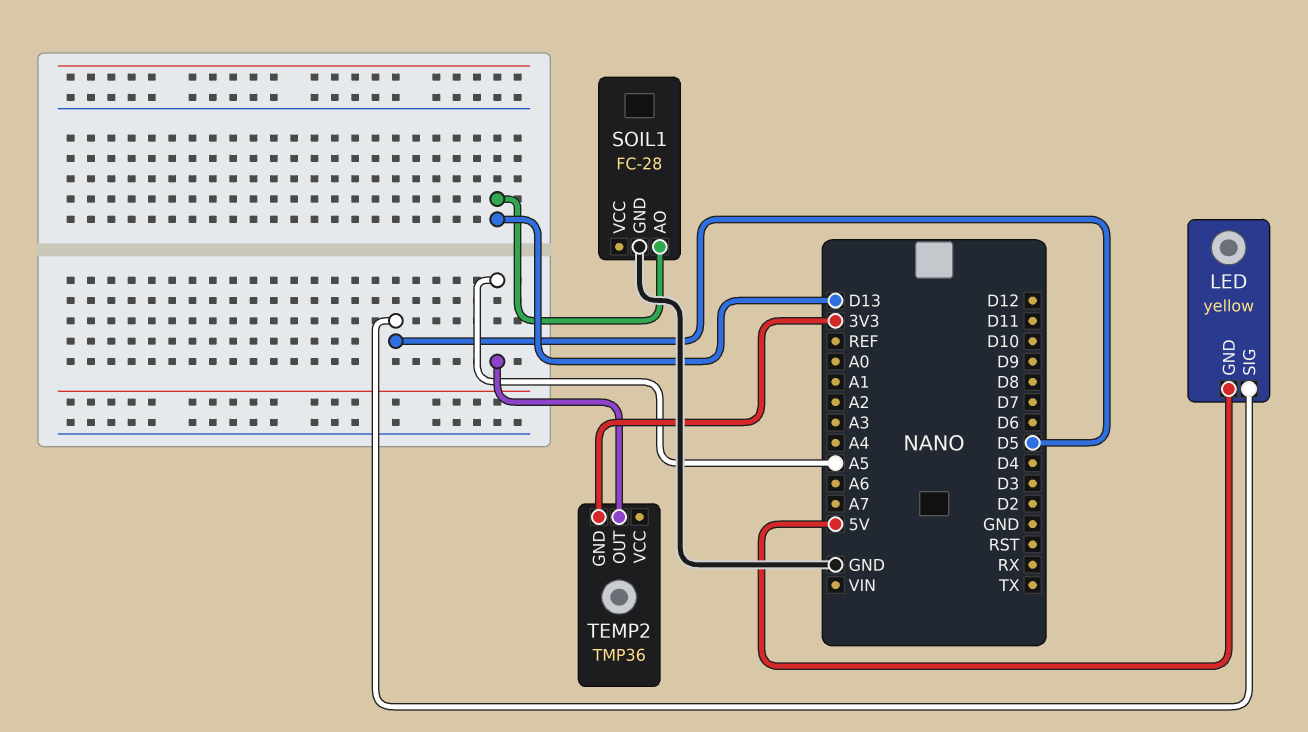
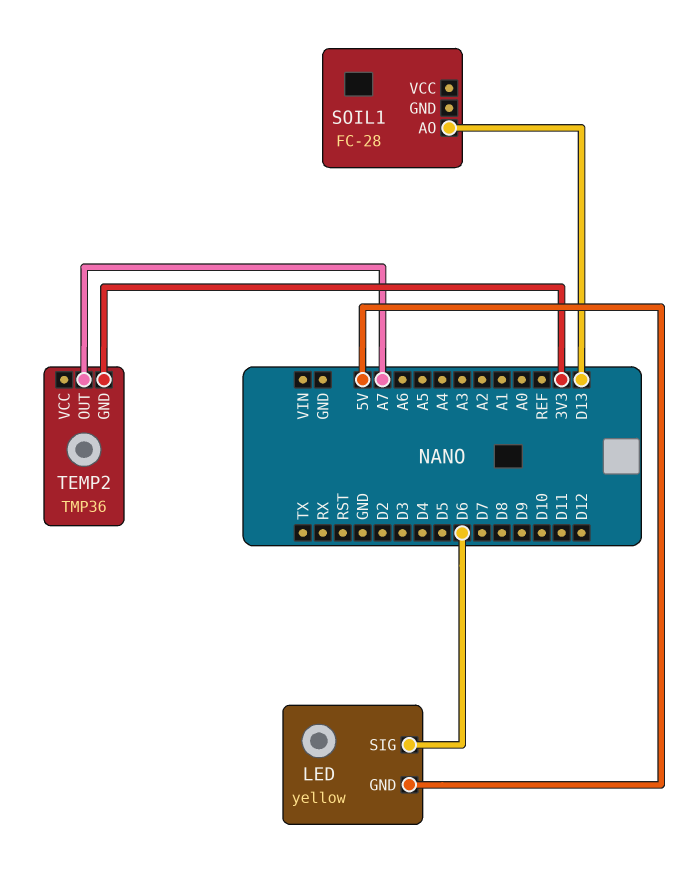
LED pin SIG: D5 -> D6
SOIL1 pin GND: GND -> none
TEMP2 pin OUT: A5 -> A7

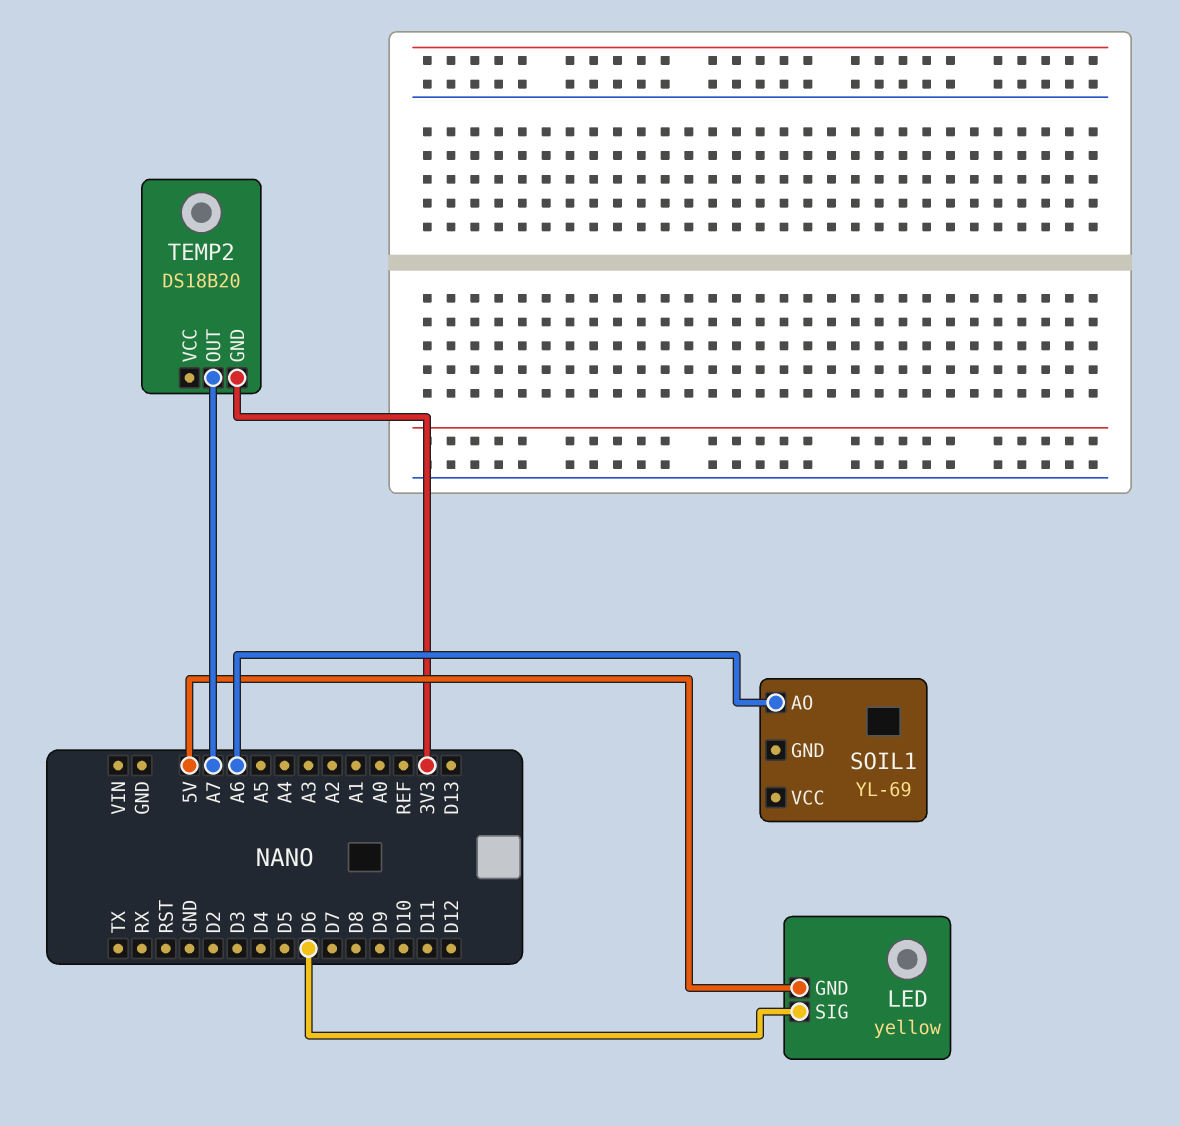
SOIL1: FC-28 -> YL-69
SOIL1 pin AO: D13 -> A6
TEMP2: TMP36 -> DS18B20

